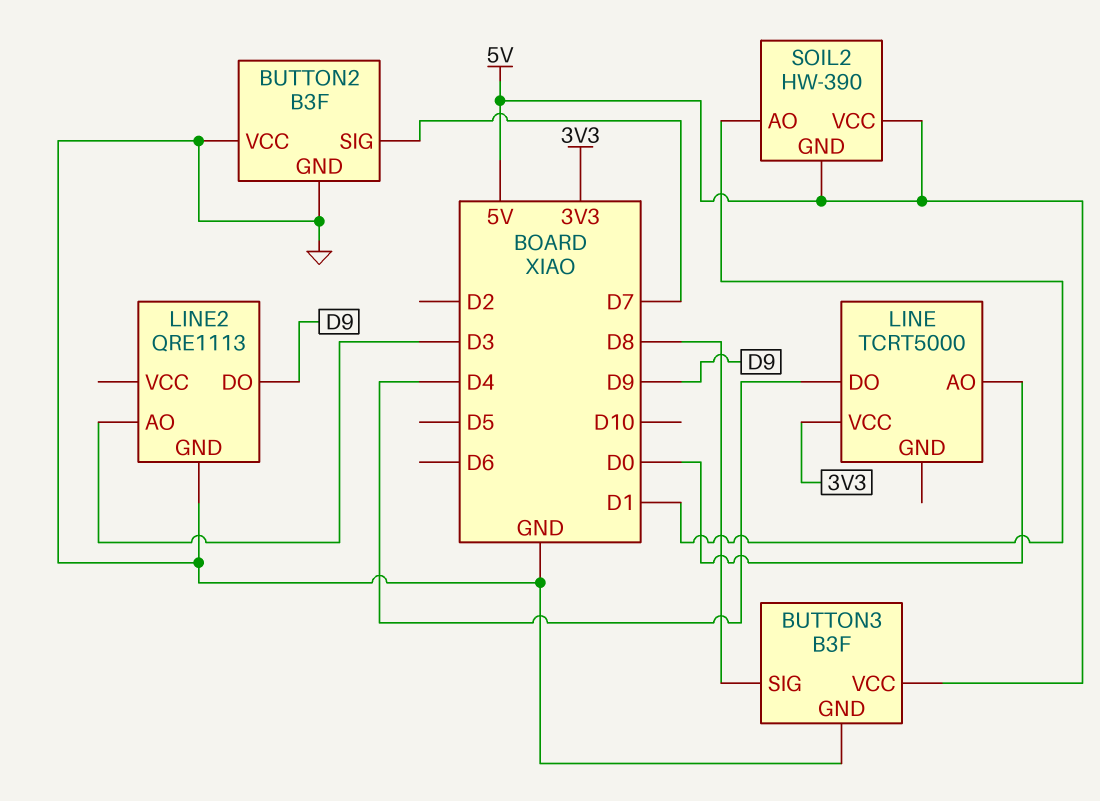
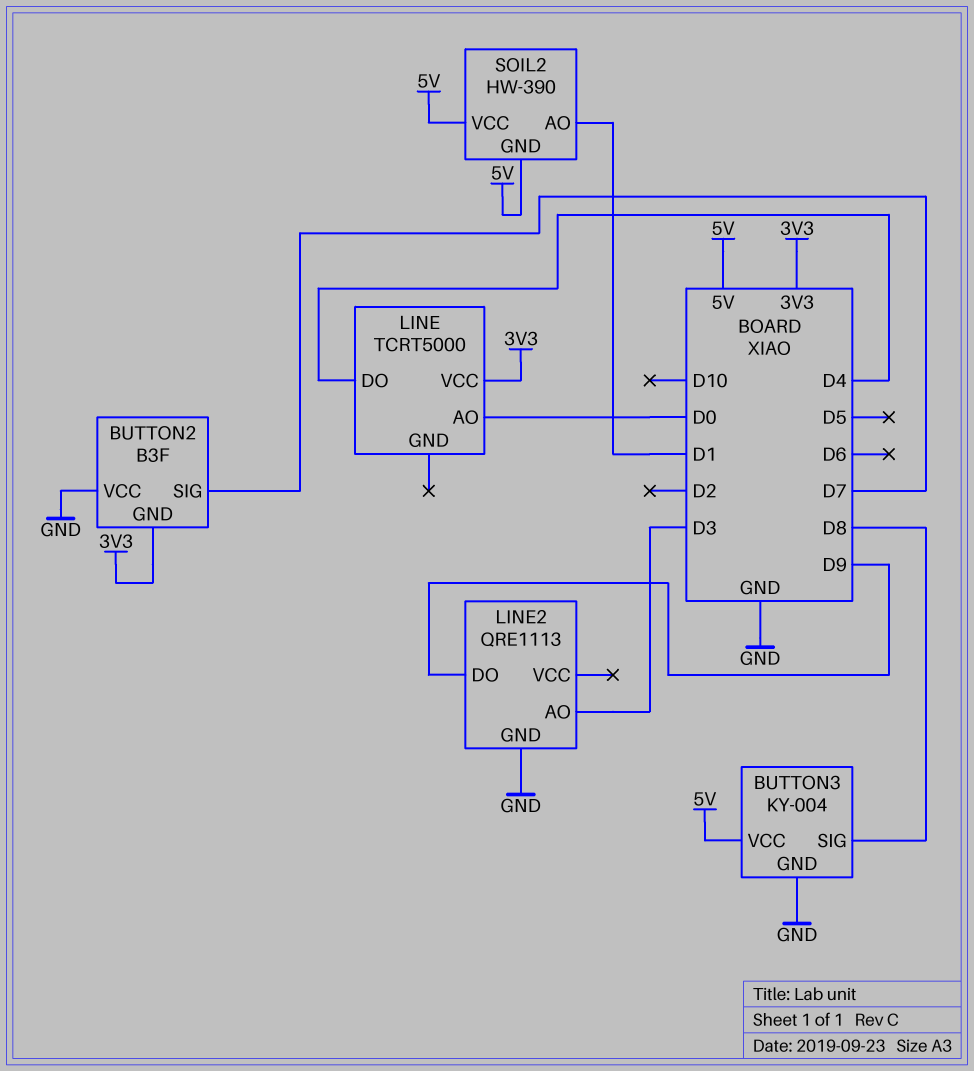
BUTTON2 pin GND: GND -> 3V3
BUTTON3: B3F -> KY-004

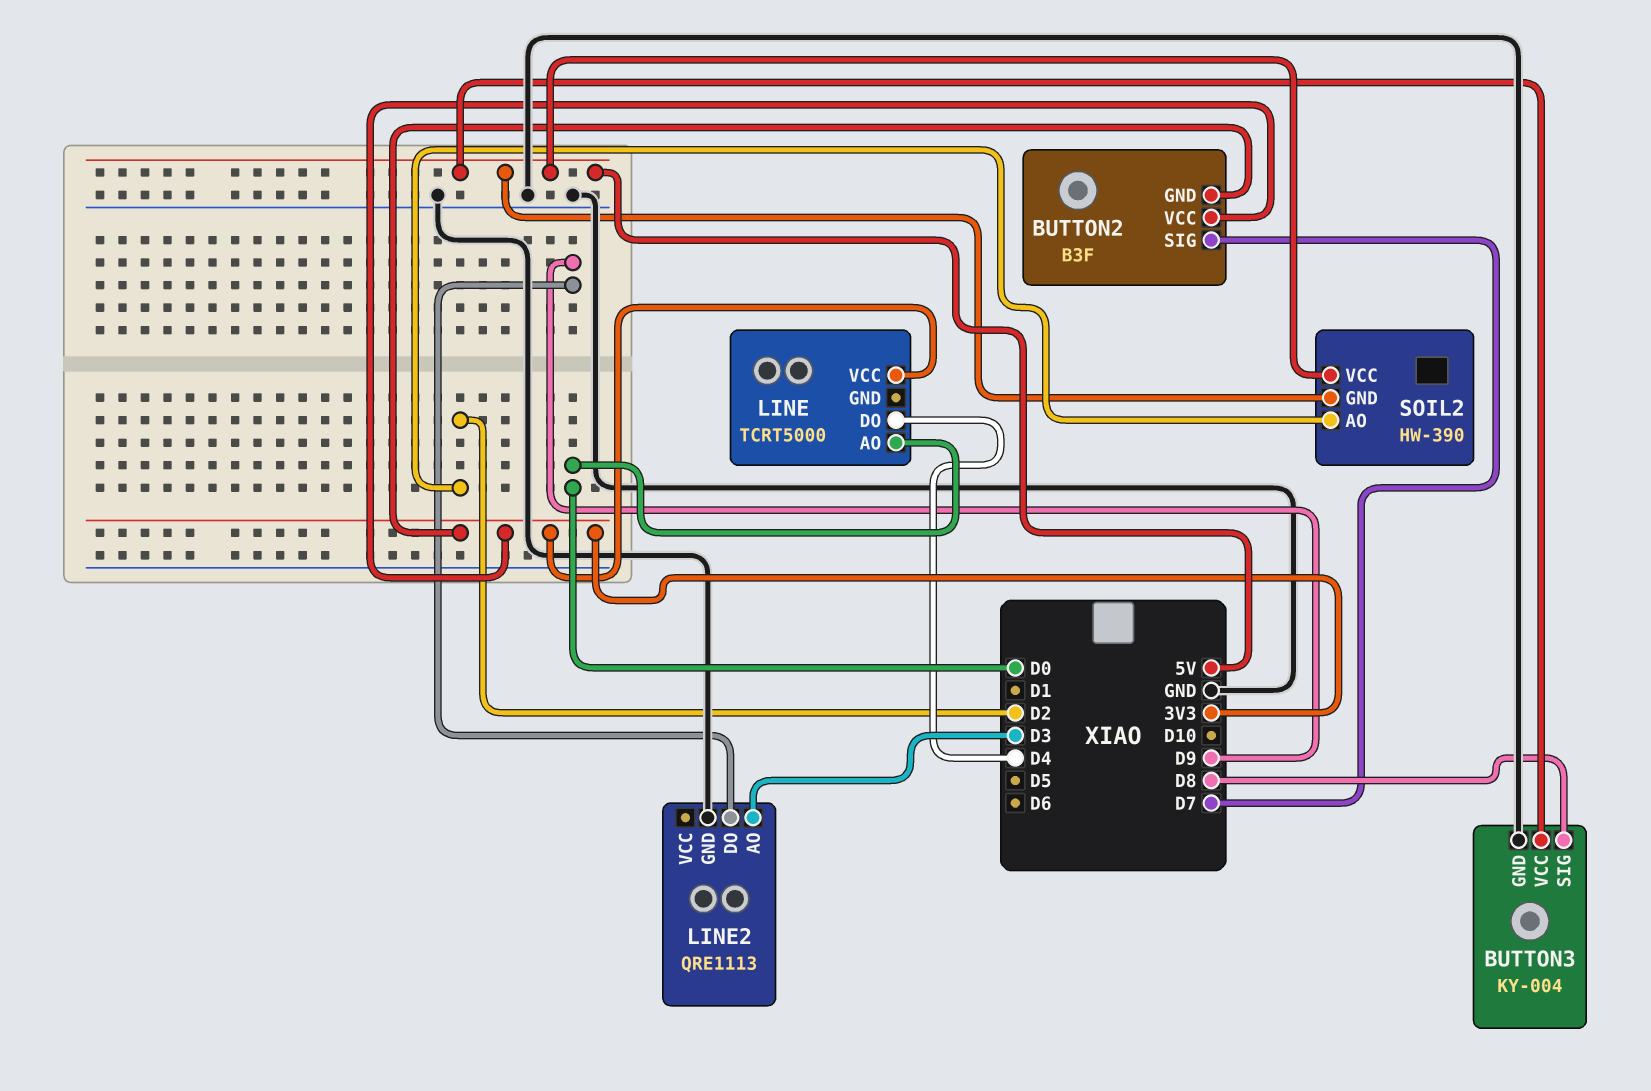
BUTTON2 pin VCC: GND -> 3V3
SOIL2 pin AO: D1 -> D2

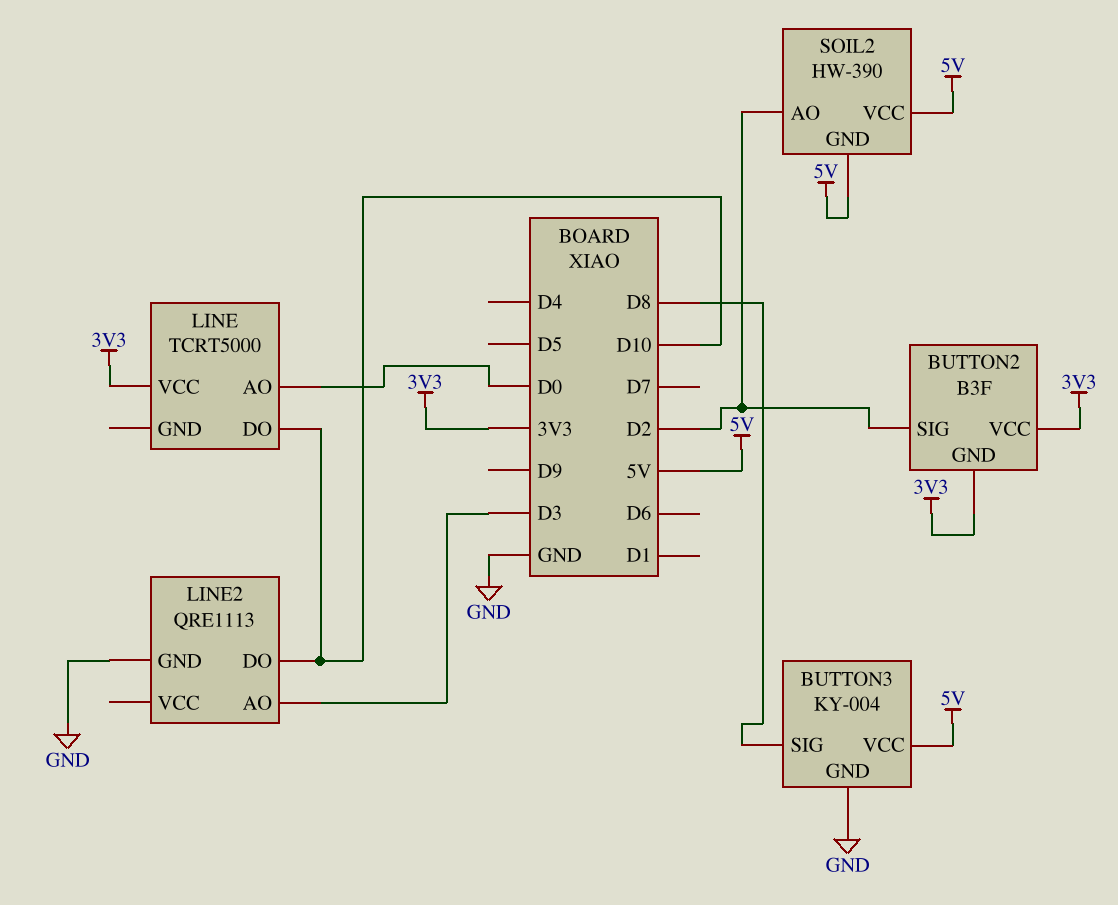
BUTTON2 pin SIG: D7 -> D2
LINE pin DO: D4 -> D10
LINE2 pin DO: D9 -> D10

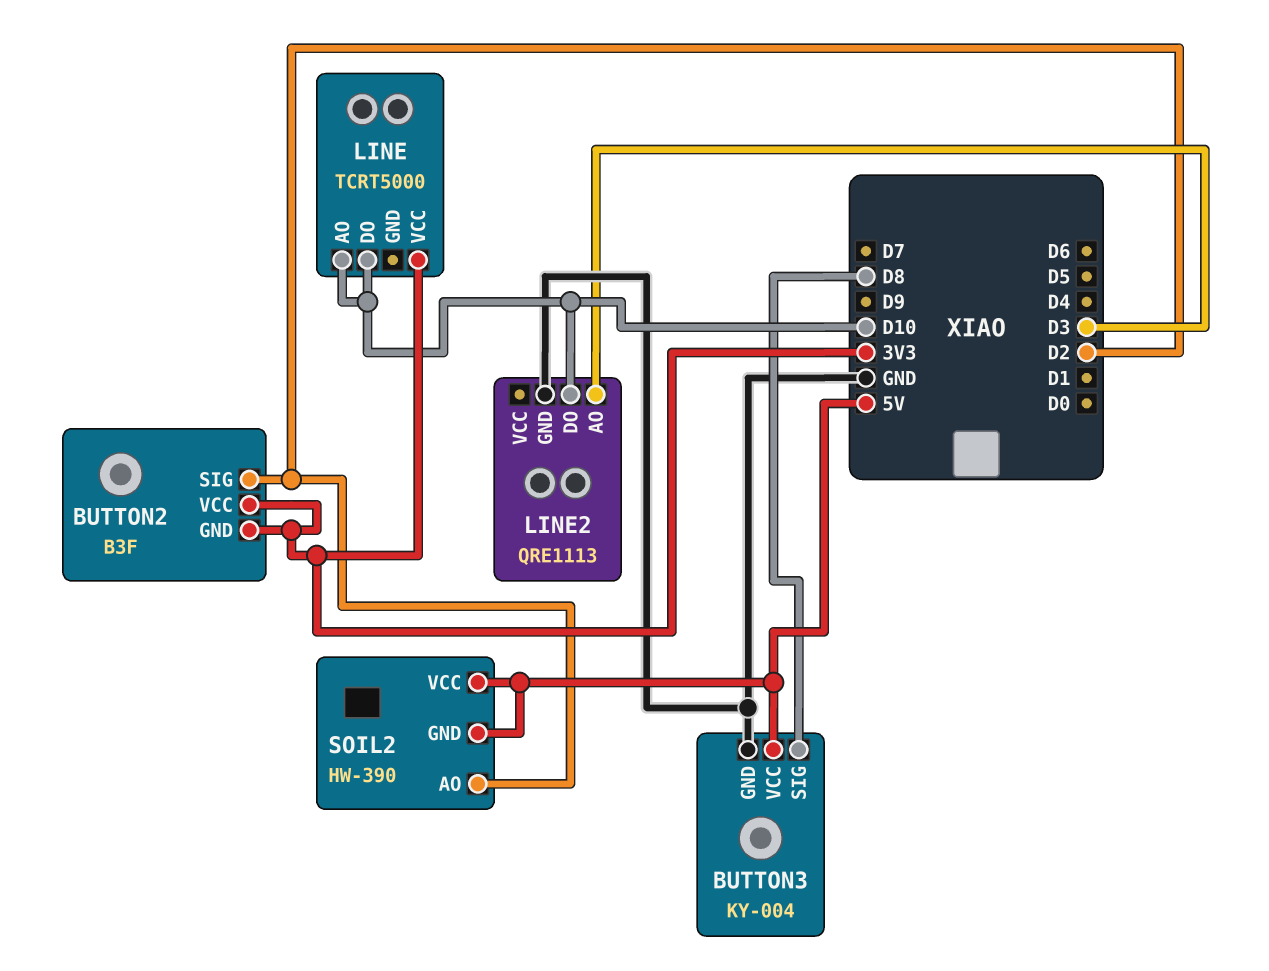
LINE pin AO: D0 -> D10

